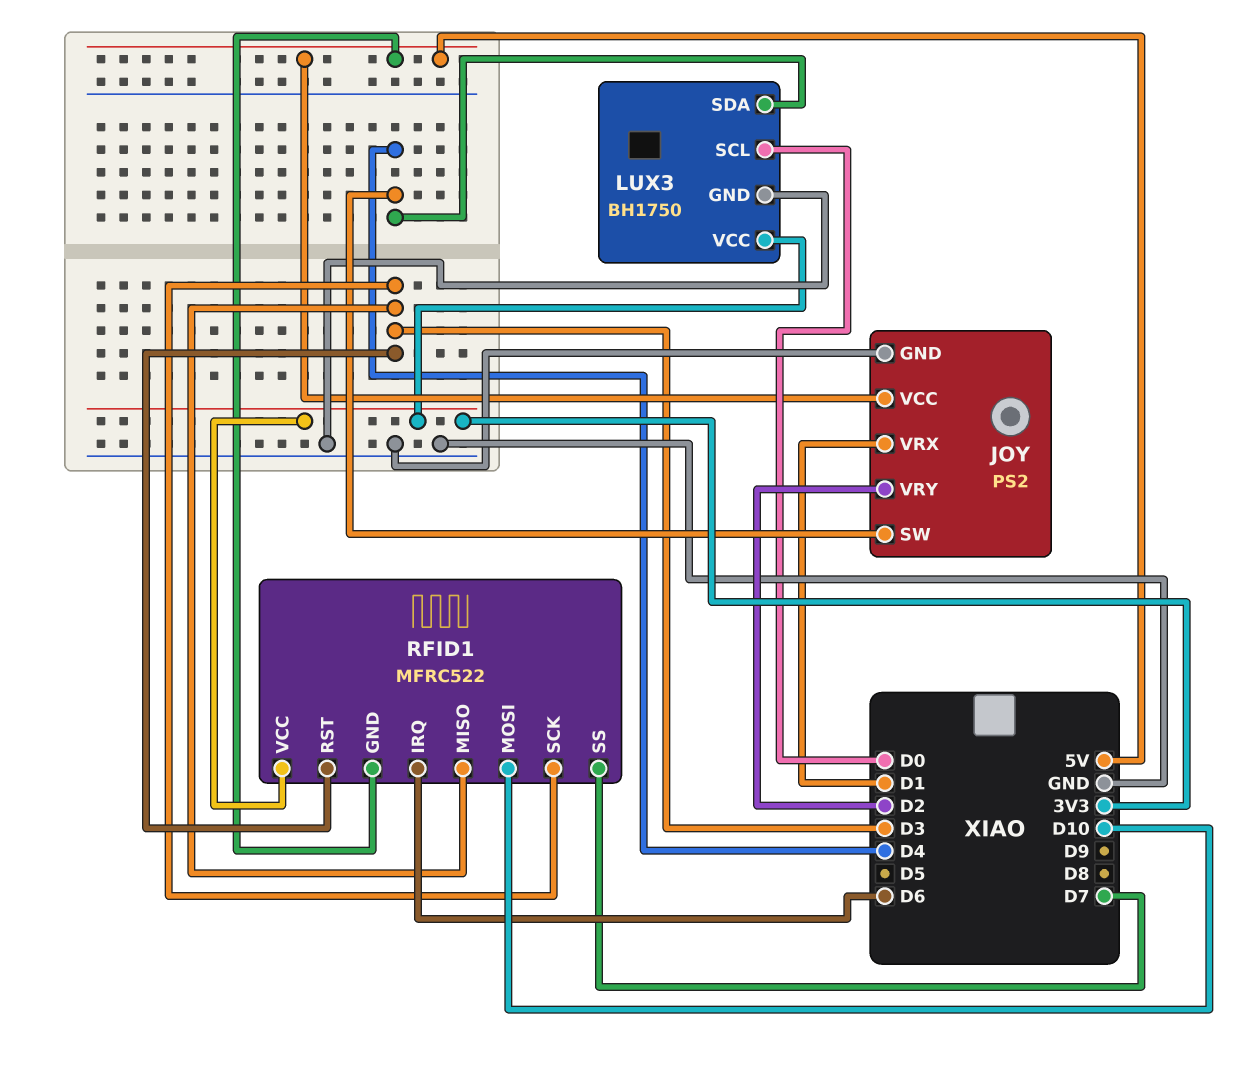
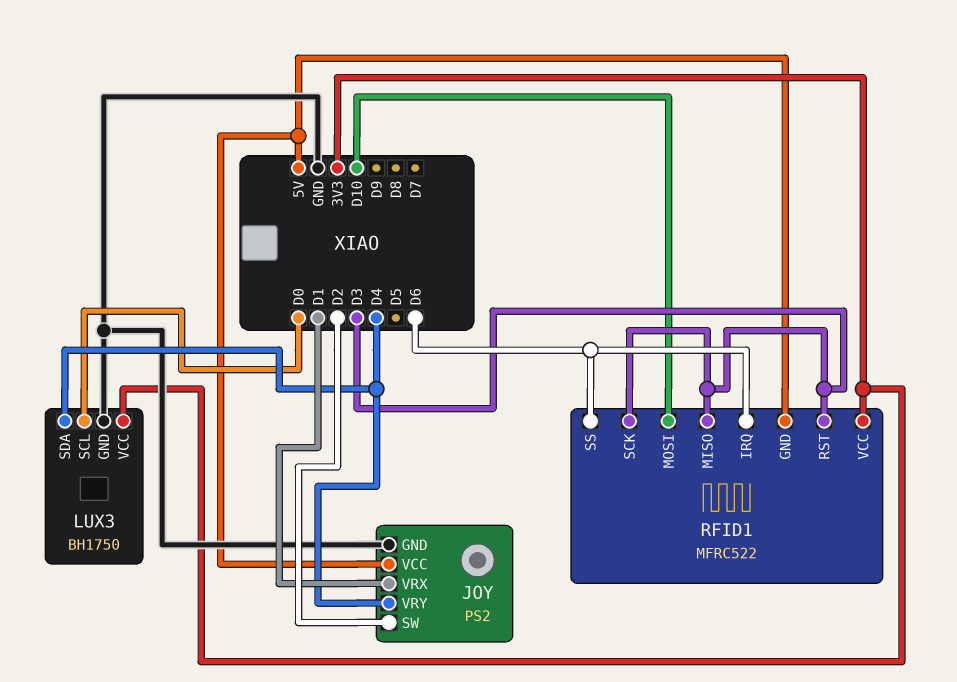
JOY pin SW: D4 -> D2
JOY pin VRY: D2 -> D4
RFID1 pin SS: D7 -> D6

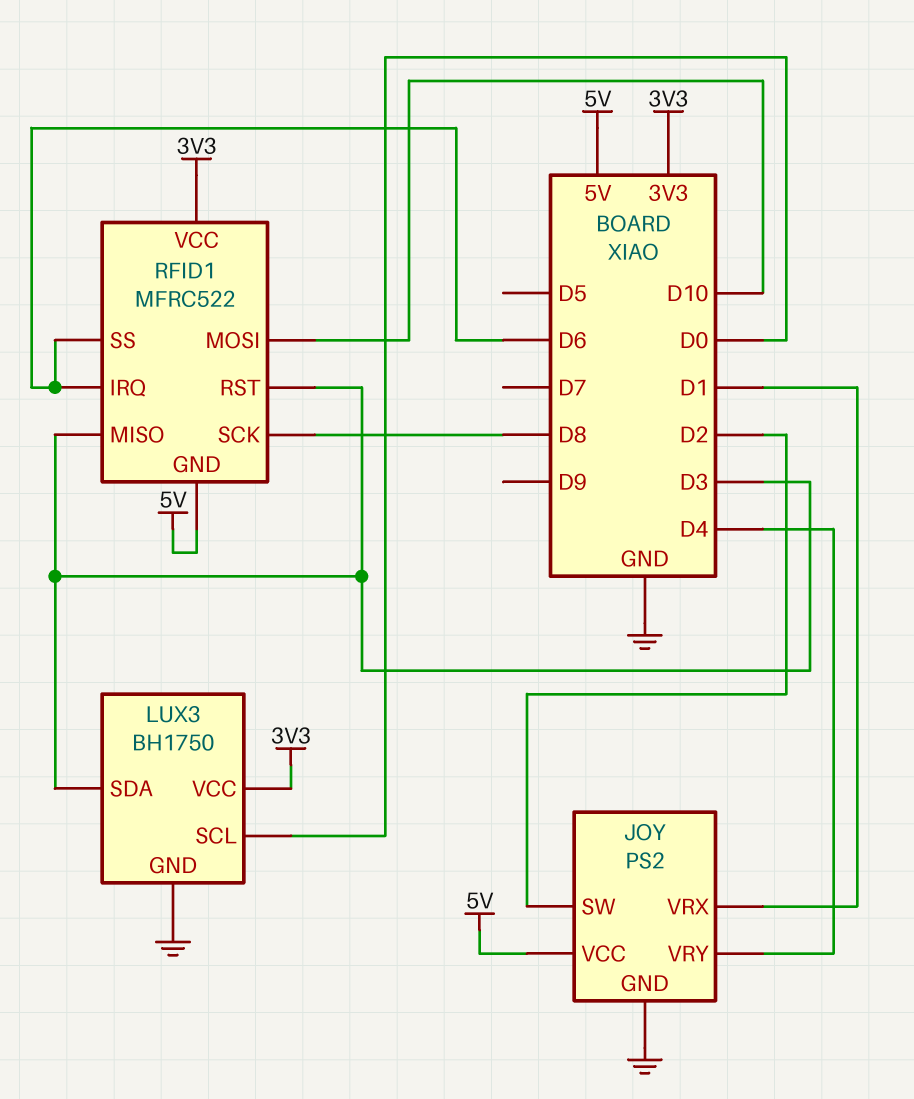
LUX3 pin SDA: D4 -> D3
RFID1 pin SCK: D3 -> D8

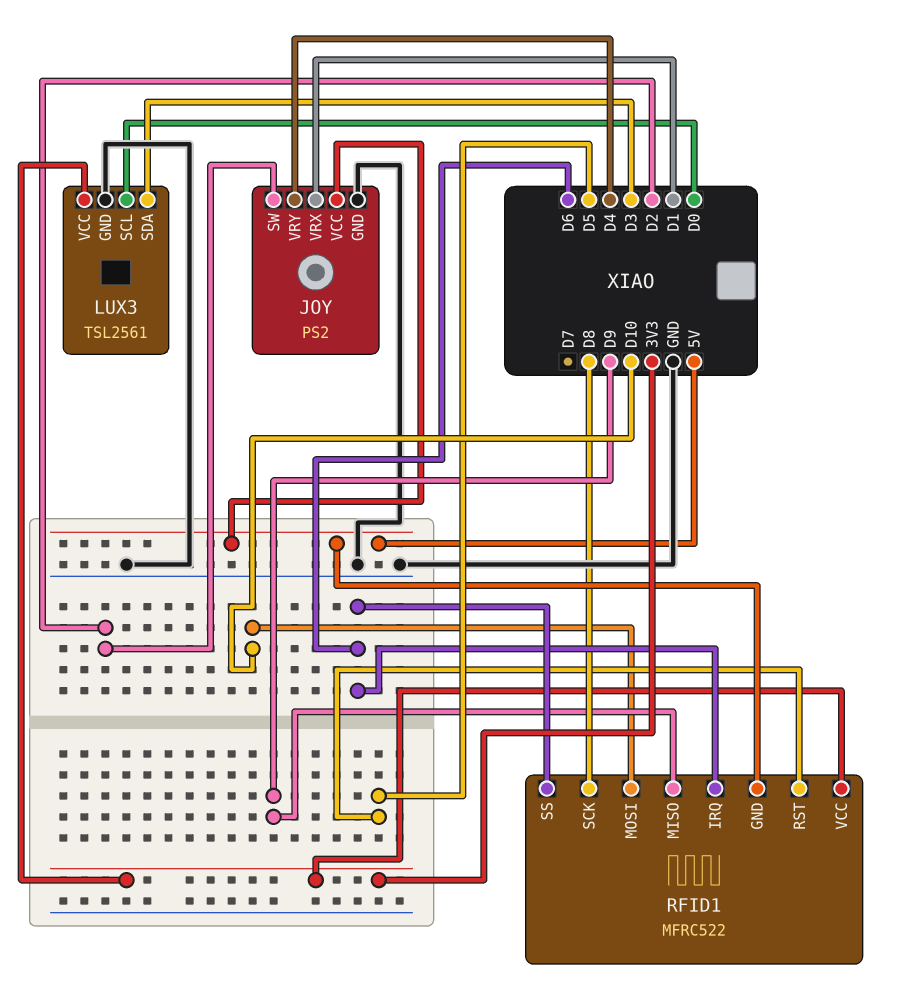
LUX3: BH1750 -> TSL2561
RFID1 pin MISO: D3 -> D9
RFID1 pin RST: D3 -> D5

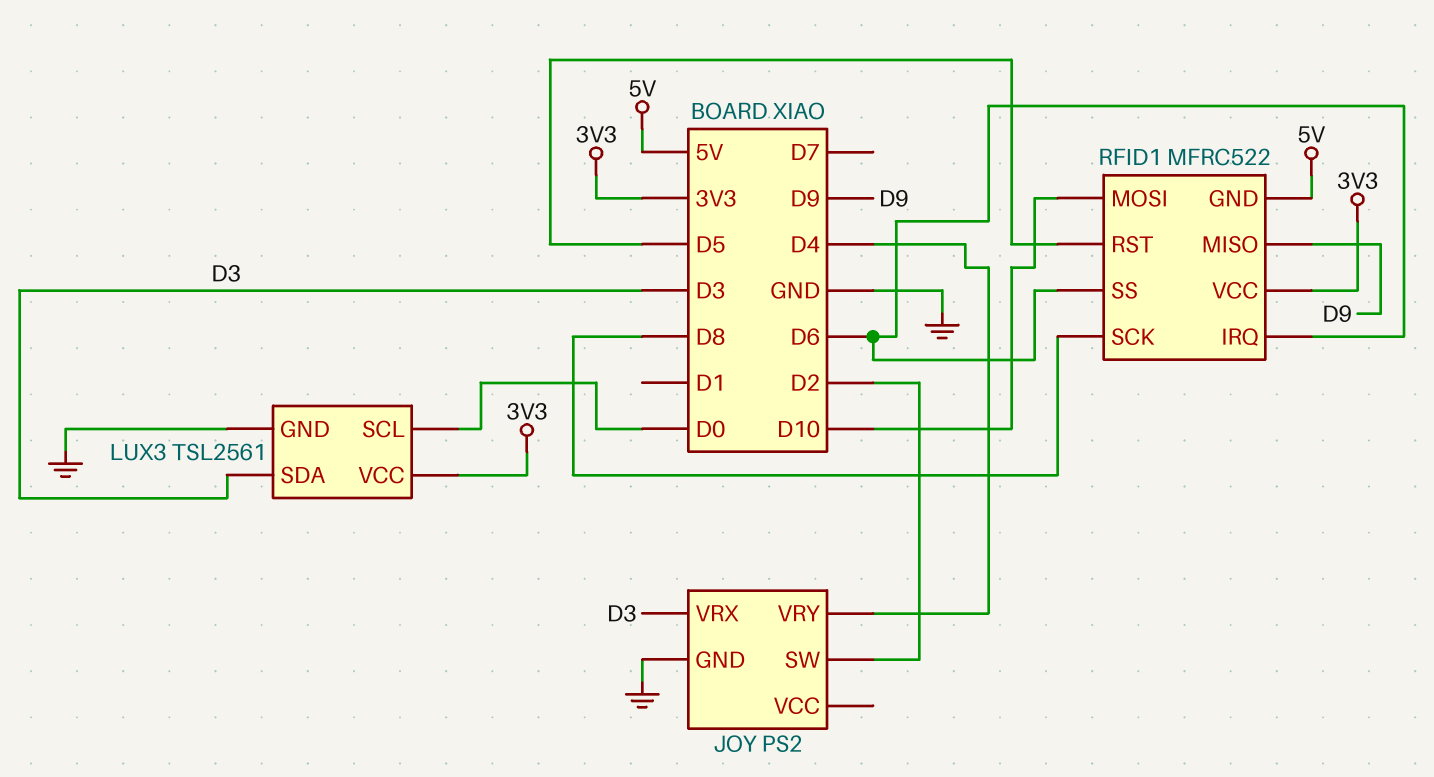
JOY pin VCC: 5V -> none
JOY pin VRX: D1 -> D3

